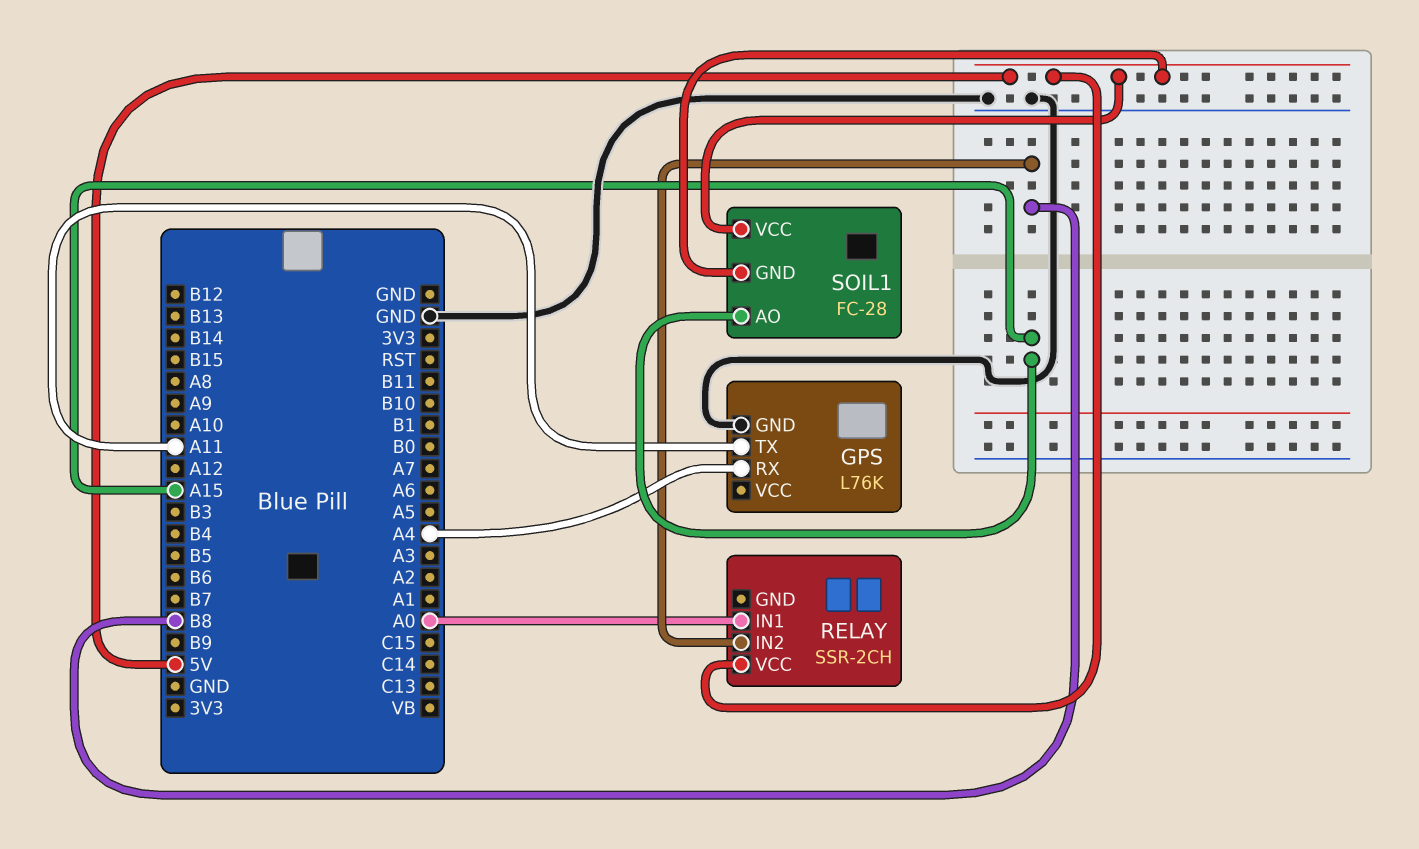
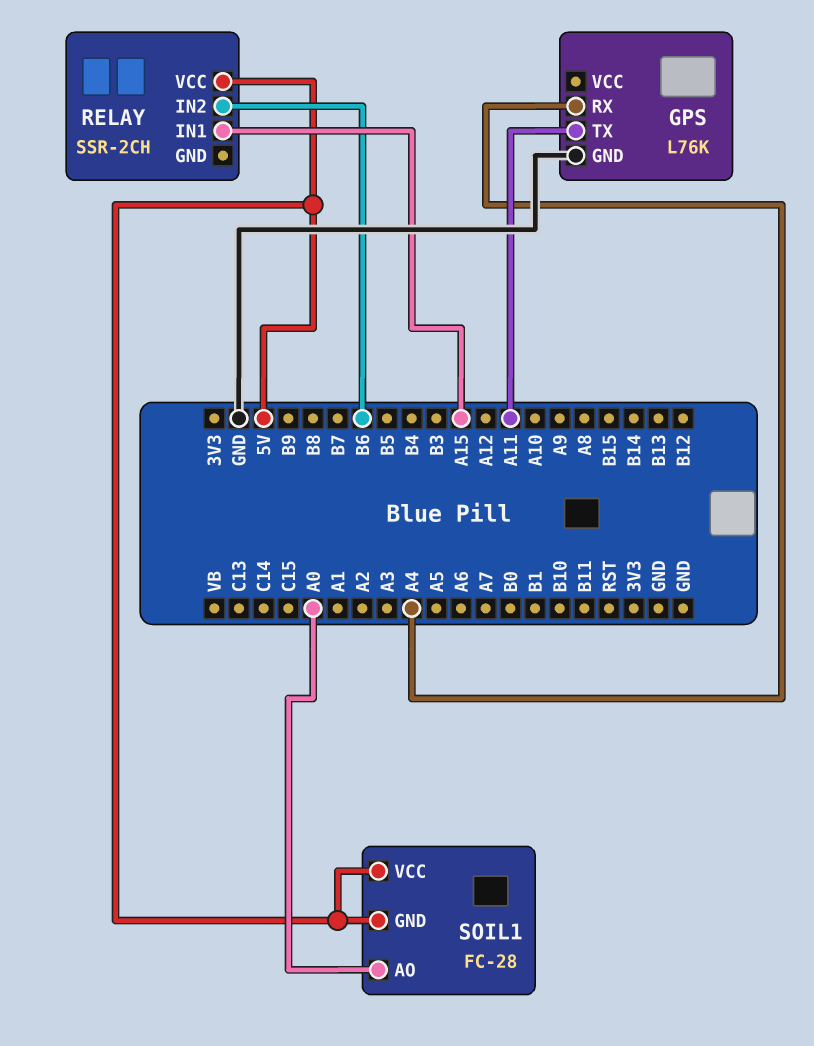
RELAY pin IN1: A0 -> A15
RELAY pin IN2: B8 -> B6
SOIL1 pin AO: A15 -> A0

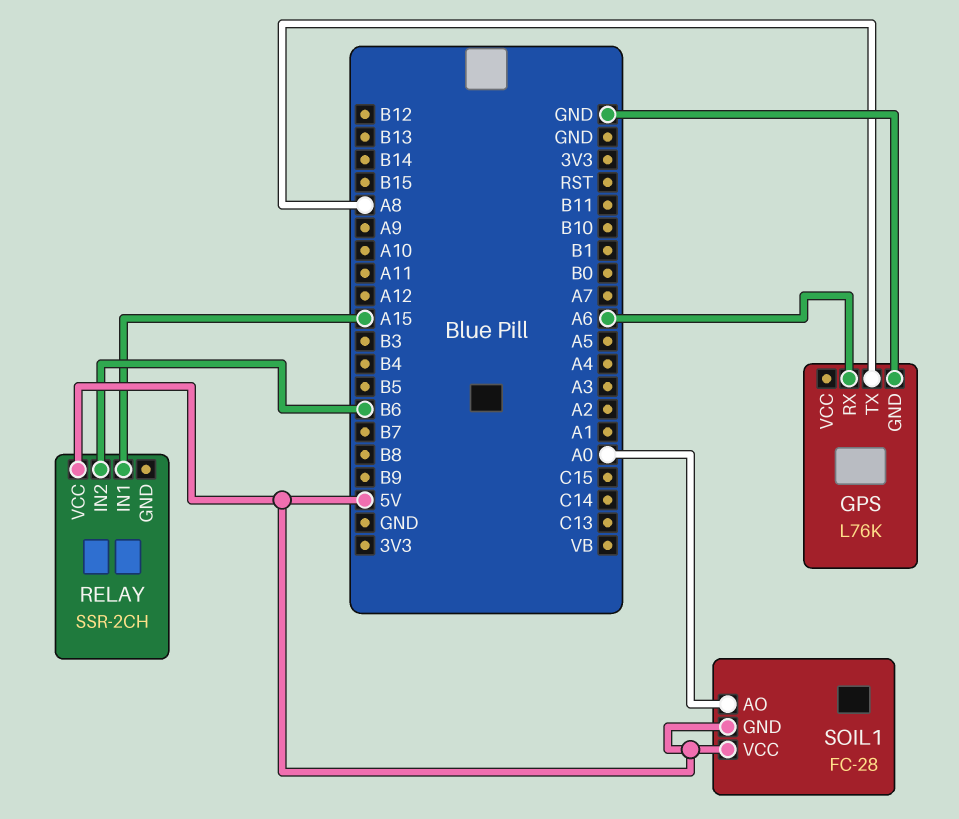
GPS pin RX: A4 -> A6
GPS pin TX: A11 -> A8

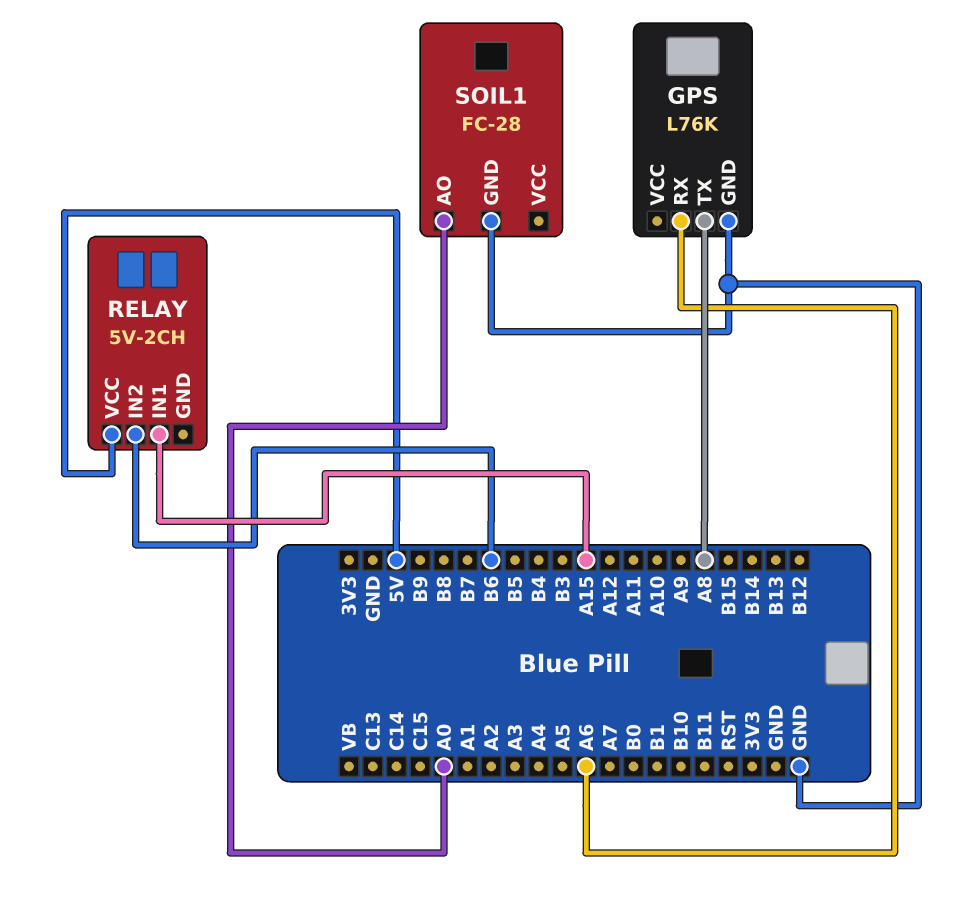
RELAY: SSR-2CH -> 5V-2CH
SOIL1 pin GND: 5V -> GND
SOIL1 pin VCC: 5V -> none

